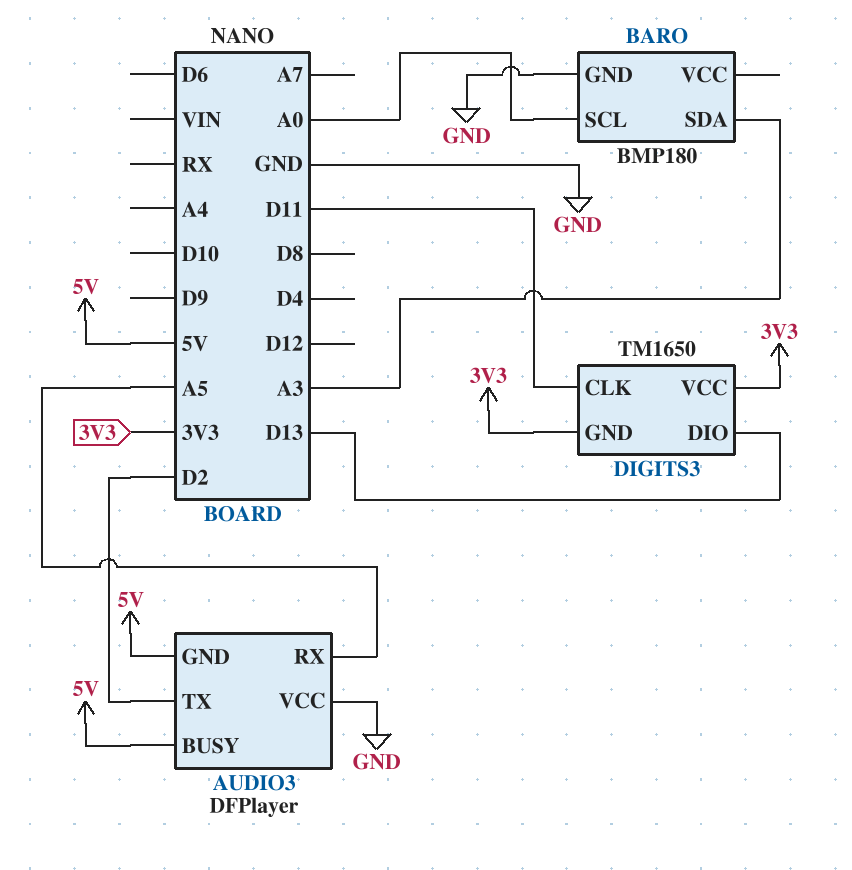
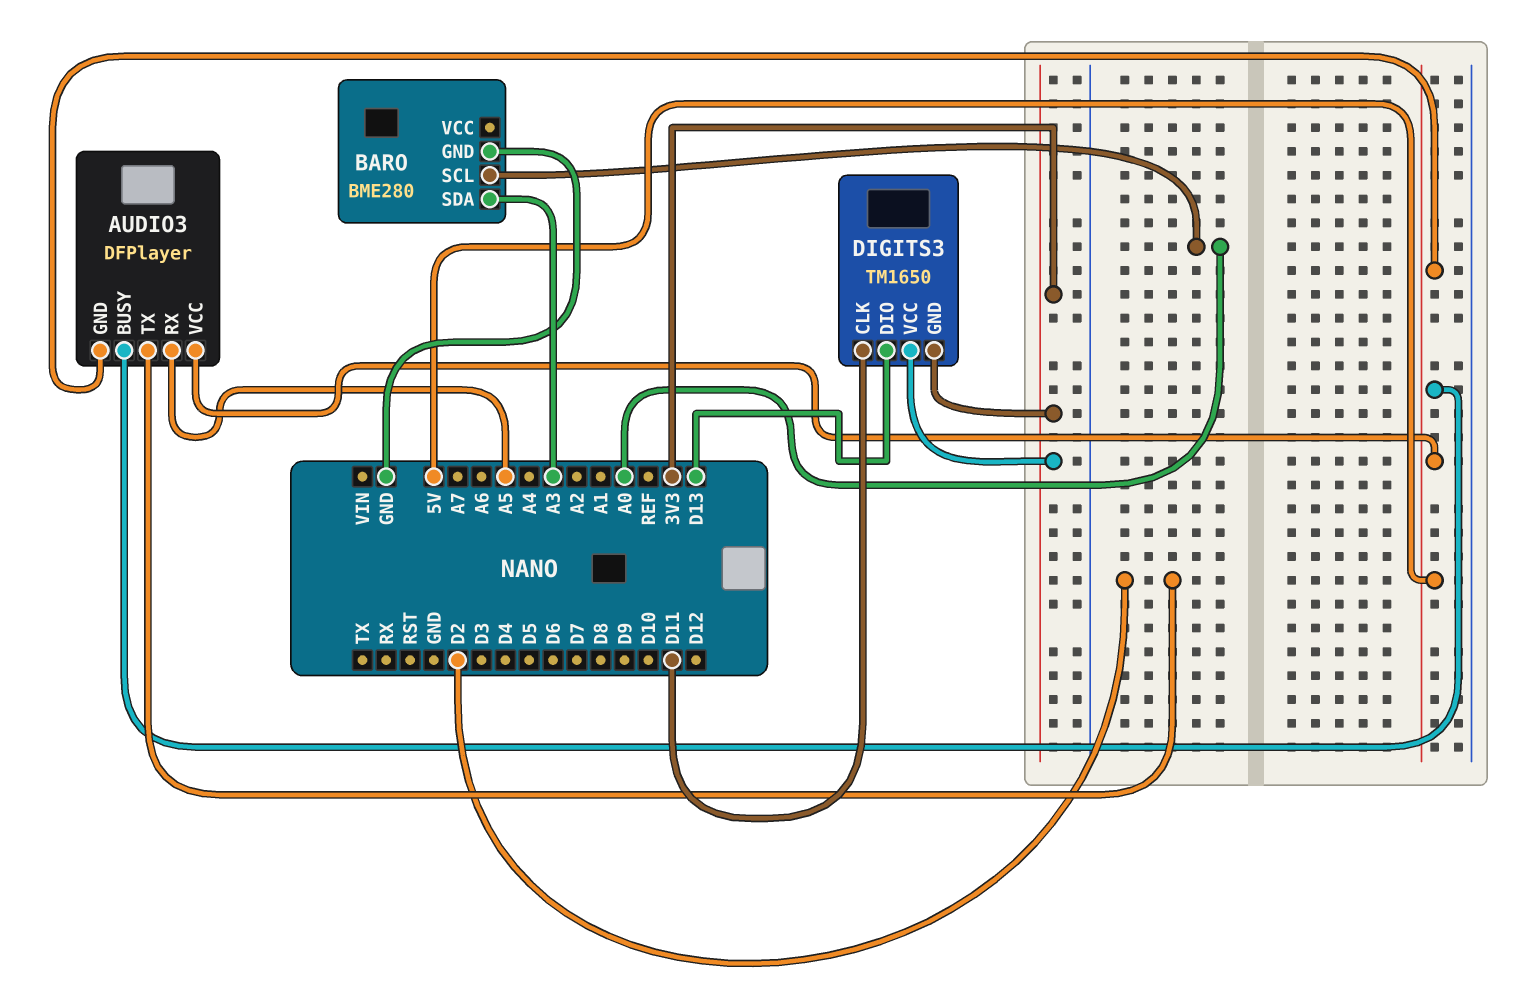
AUDIO3 pin VCC: GND -> 5V
BARO: BMP180 -> BME280

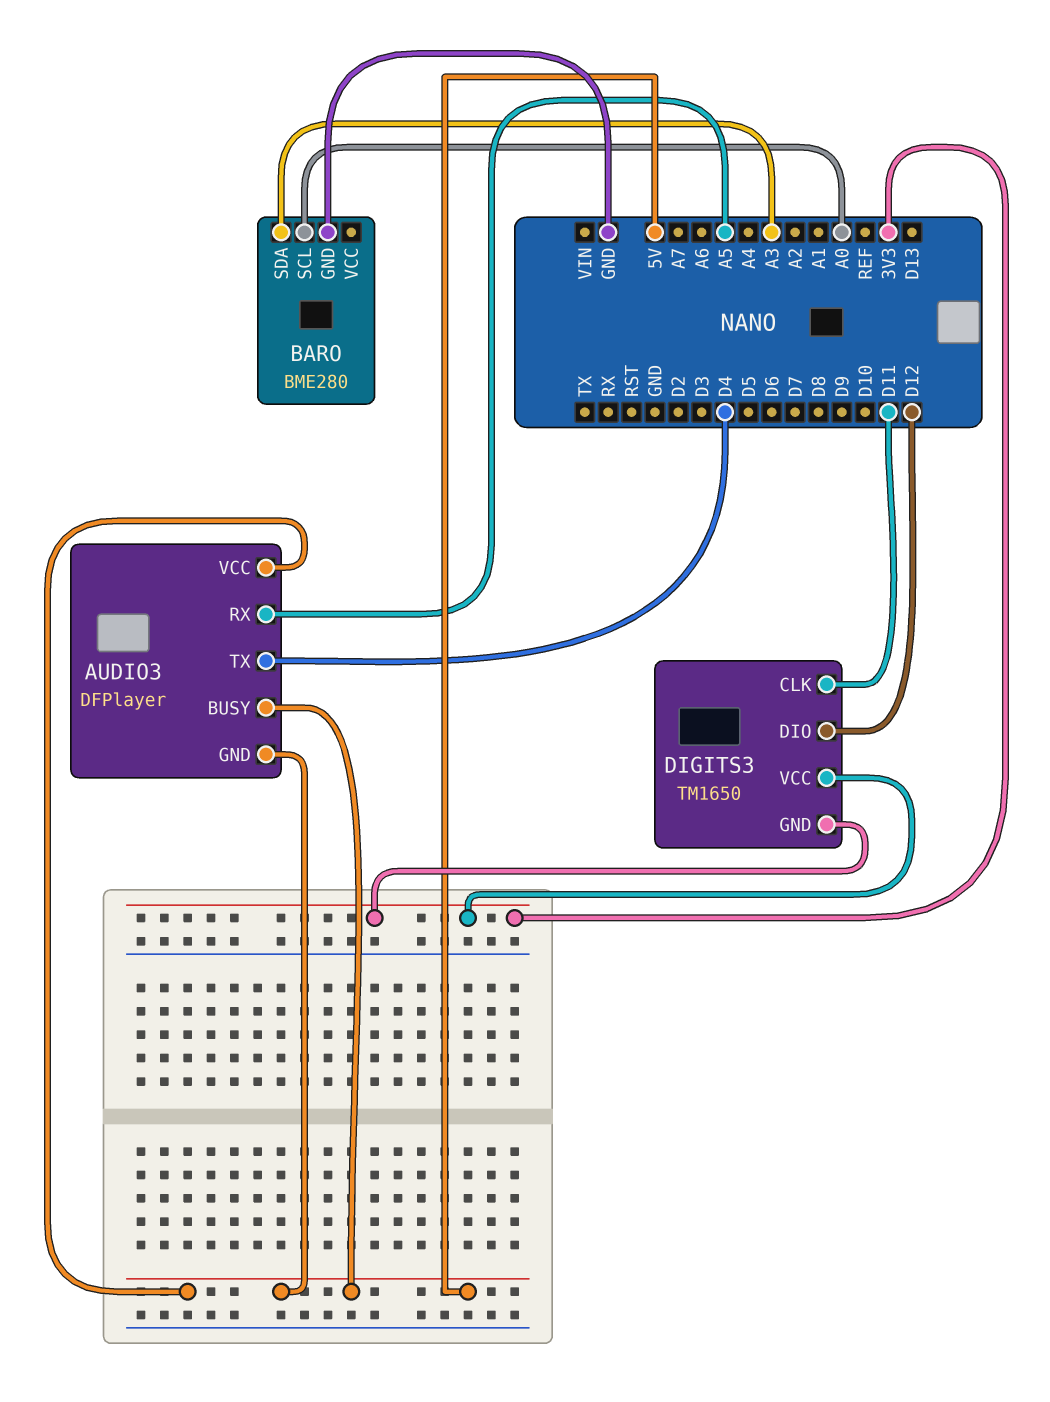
AUDIO3 pin TX: D2 -> D4
DIGITS3 pin DIO: D13 -> D12

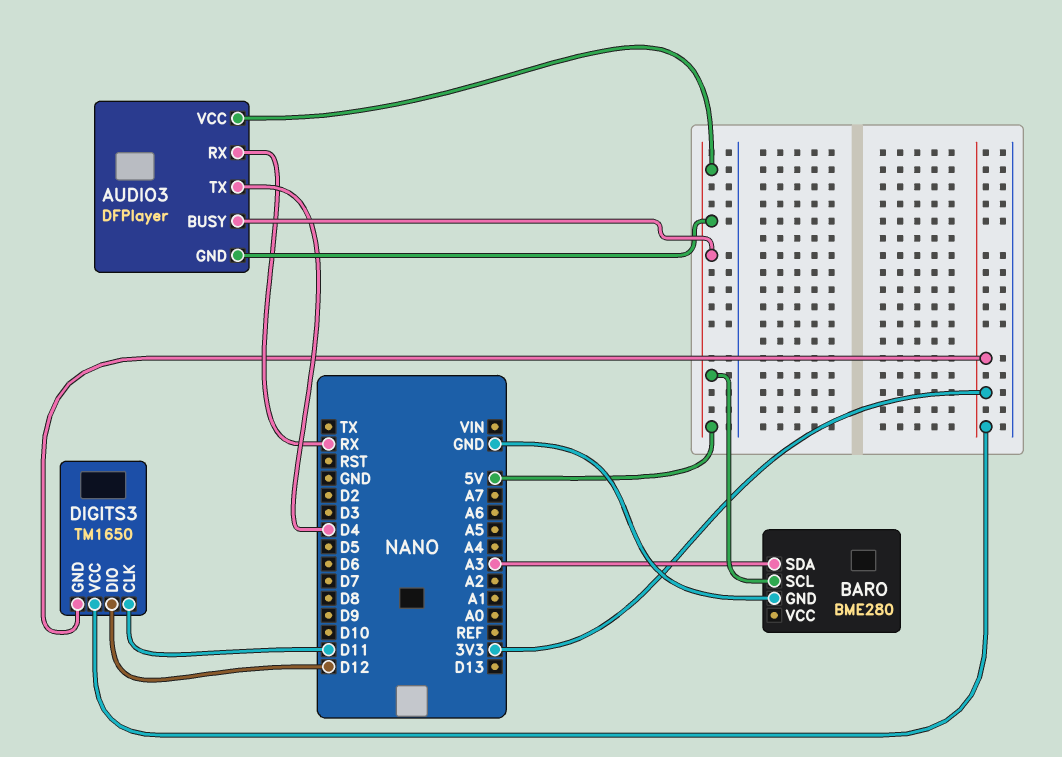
AUDIO3 pin RX: A5 -> RX
BARO pin SCL: A0 -> 5V

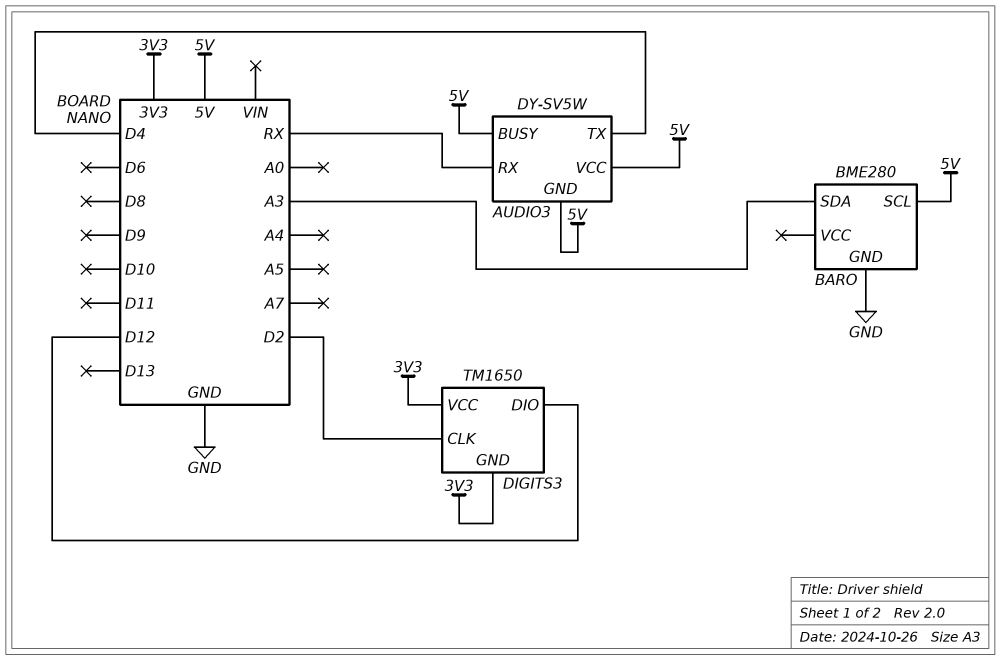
AUDIO3: DFPlayer -> DY-SV5W
DIGITS3 pin CLK: D11 -> D2

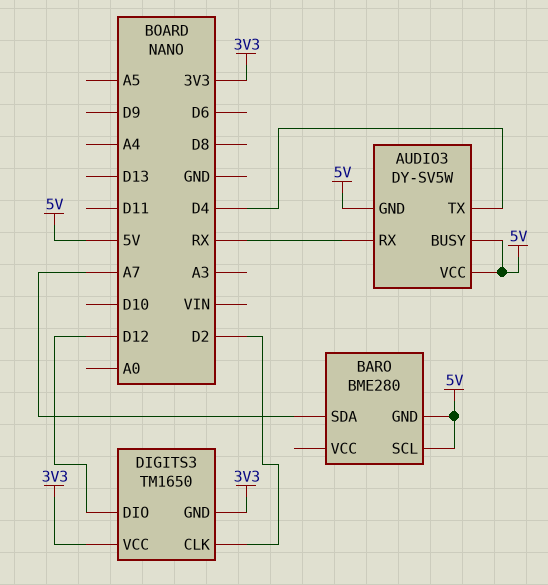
BARO pin GND: GND -> 5V
BARO pin SDA: A3 -> A7

